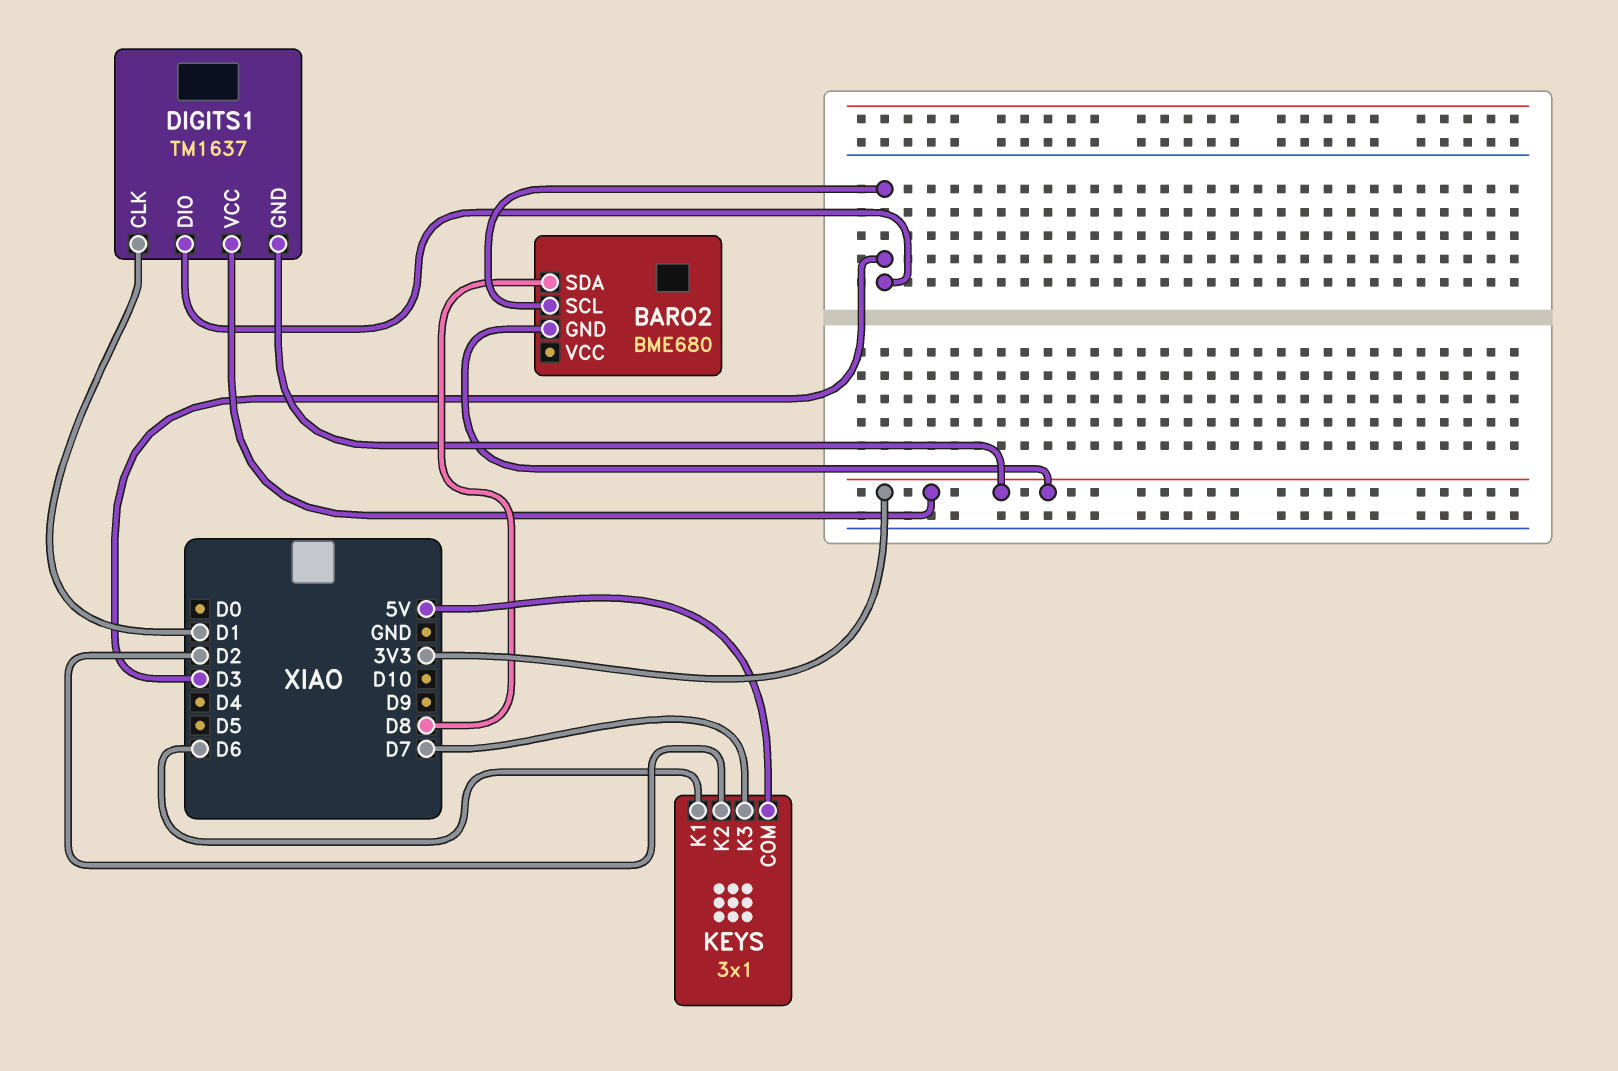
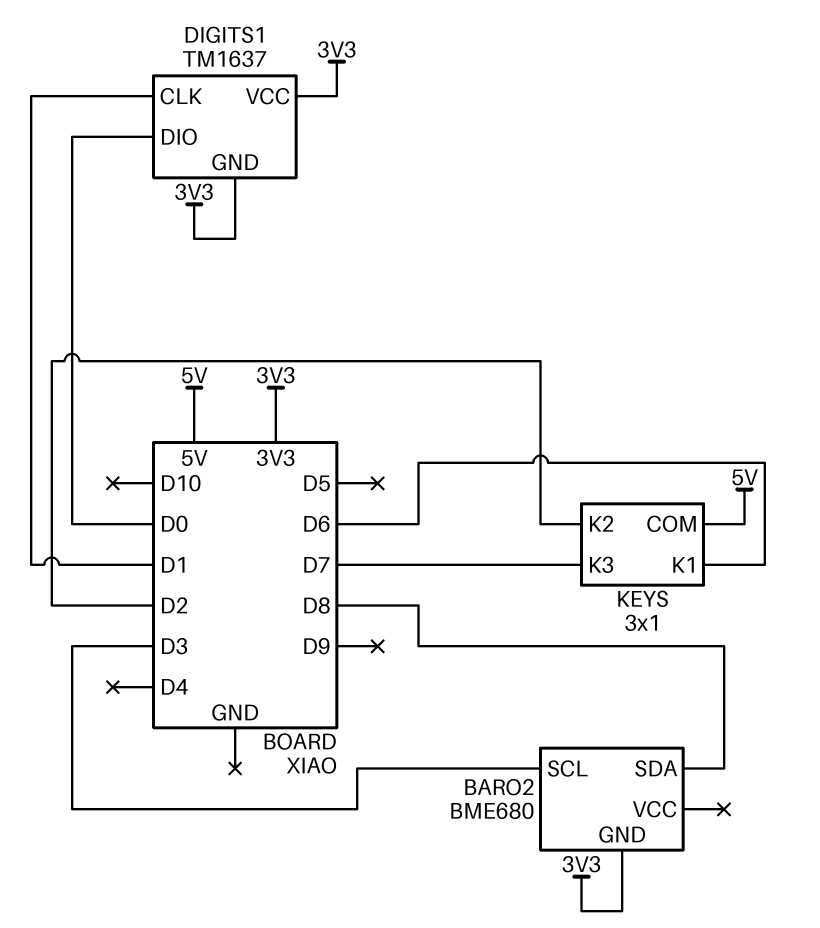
DIGITS1 pin DIO: D3 -> D0

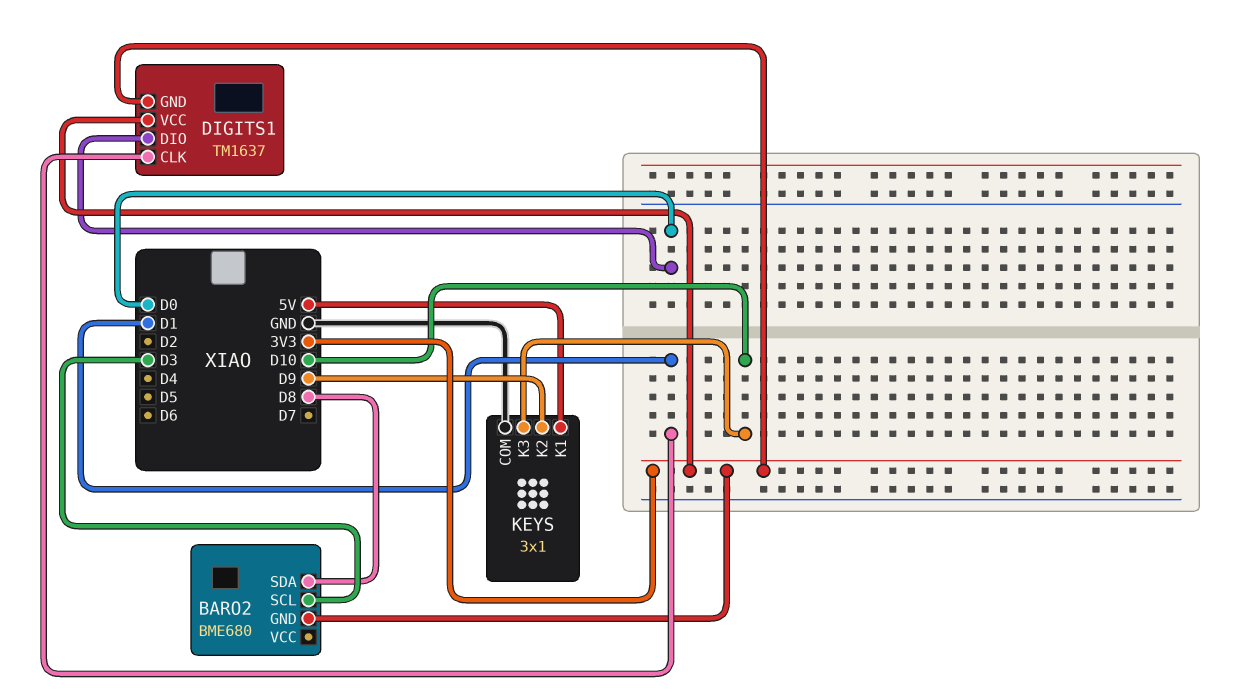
KEYS pin COM: 5V -> GND
KEYS pin K1: D6 -> 5V
KEYS pin K2: D2 -> D9
KEYS pin K3: D7 -> D10

